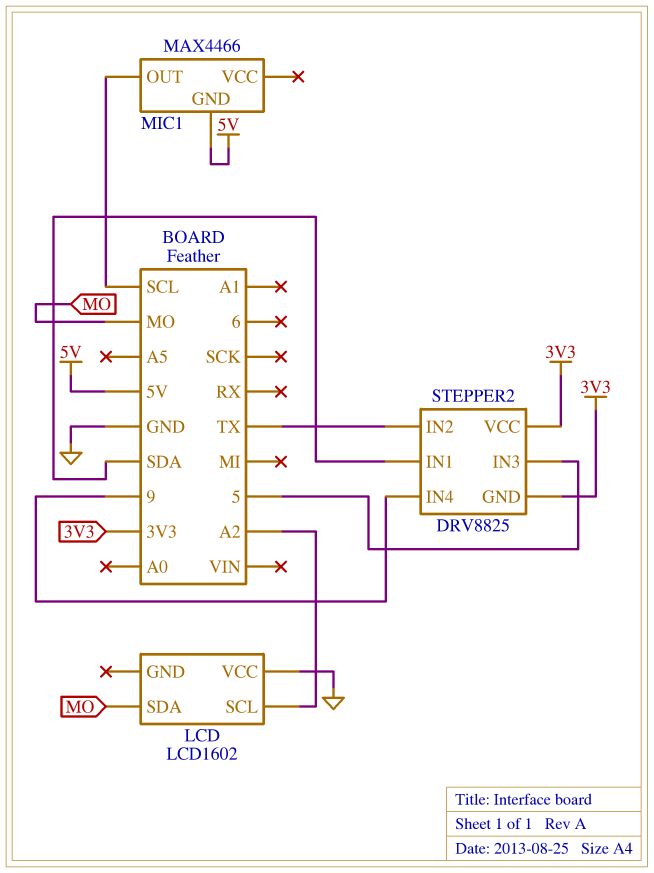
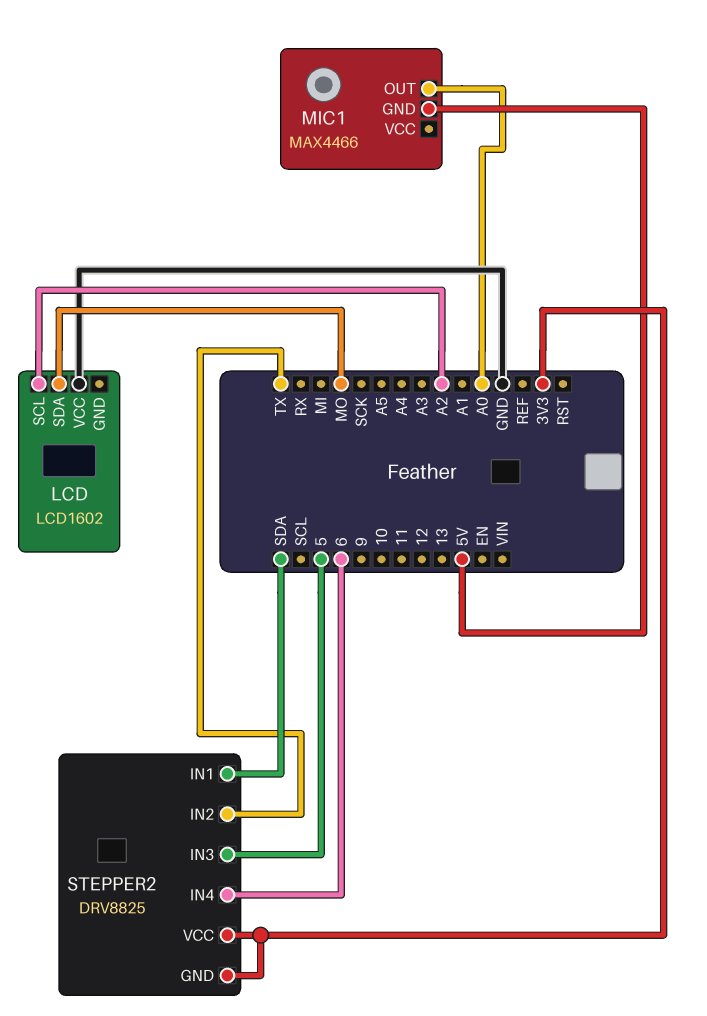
MIC1 pin OUT: SCL -> A0
STEPPER2 pin IN4: 9 -> 6

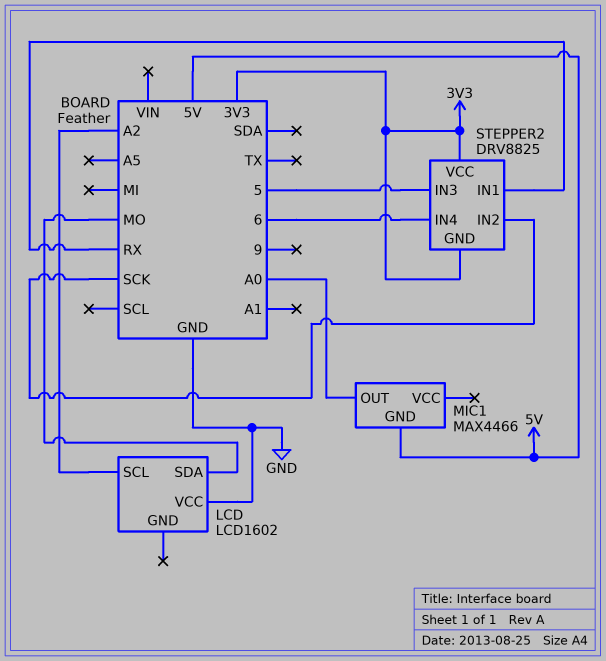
STEPPER2 pin IN1: SDA -> RX
STEPPER2 pin IN2: TX -> SCK

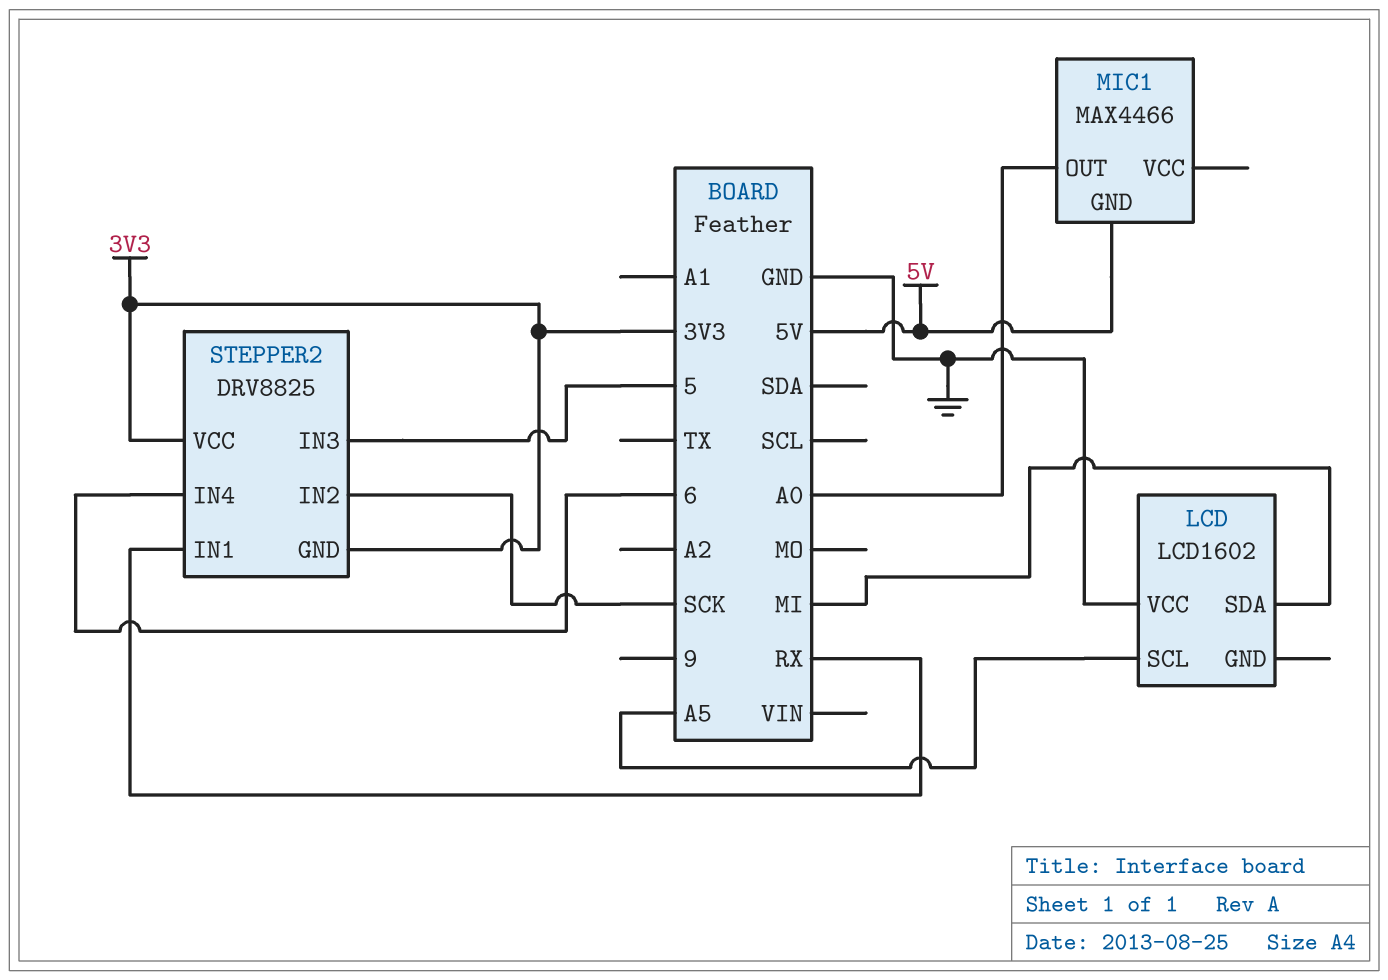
LCD pin SCL: A2 -> A5
LCD pin SDA: MO -> MI

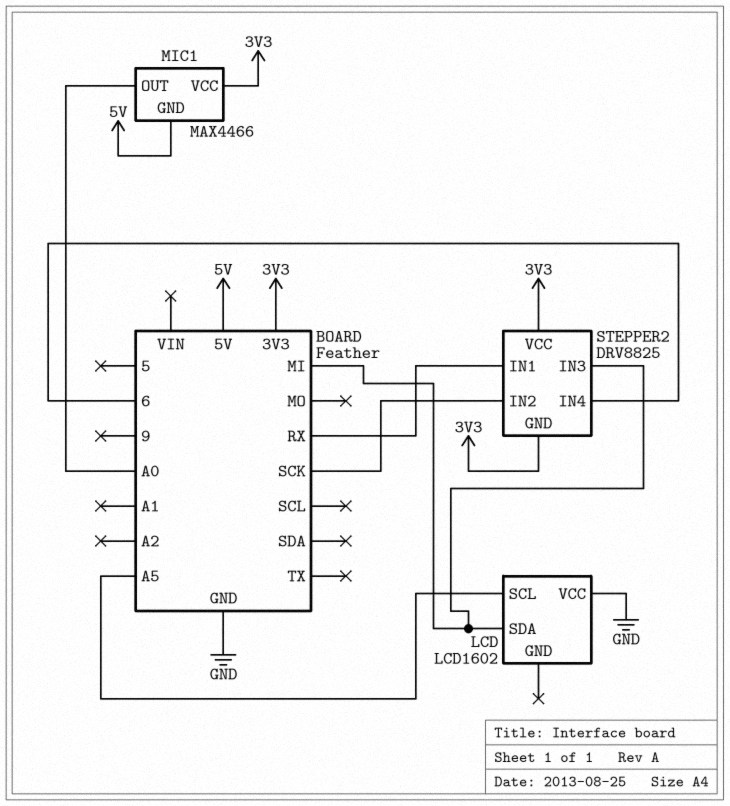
MIC1 pin VCC: none -> 3V3
STEPPER2 pin IN3: 5 -> MI

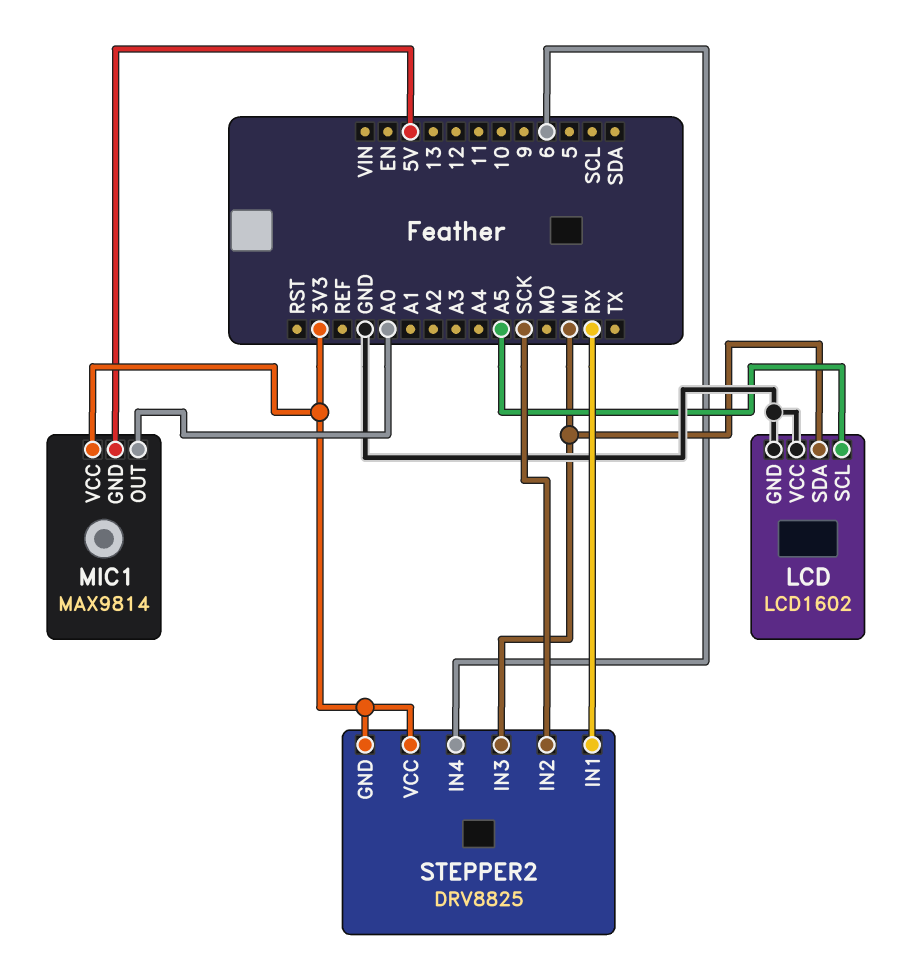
LCD pin GND: none -> GND
MIC1: MAX4466 -> MAX9814

